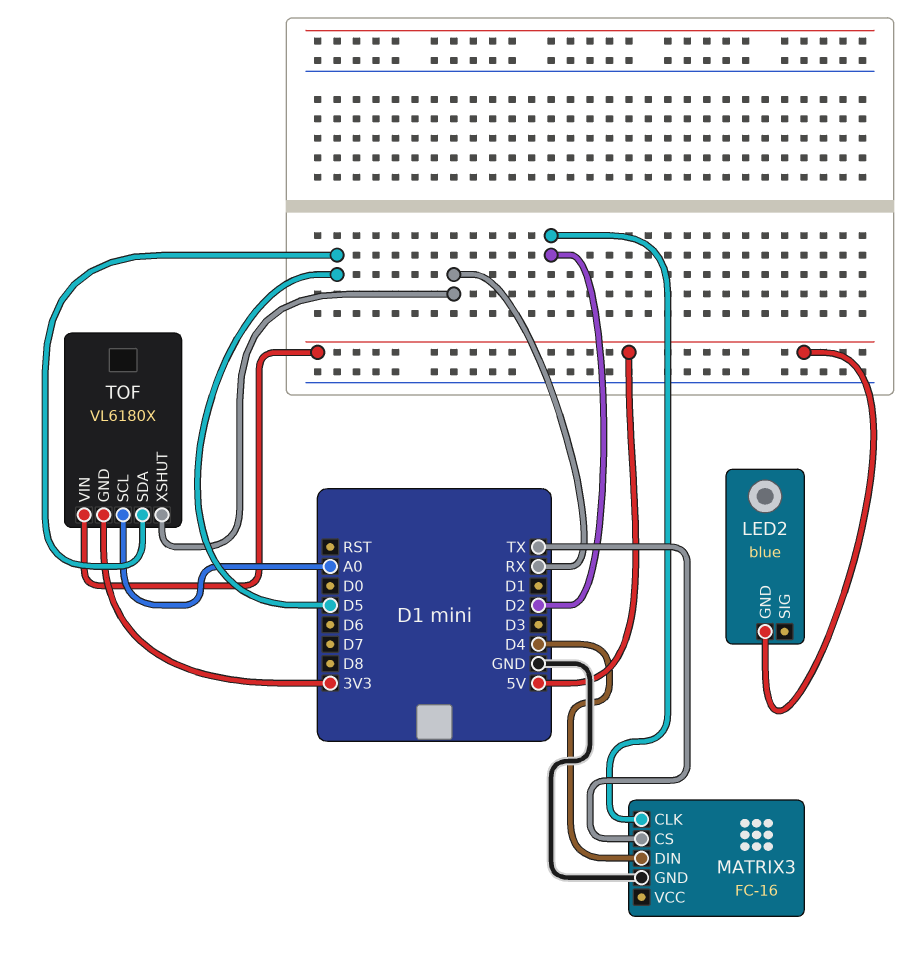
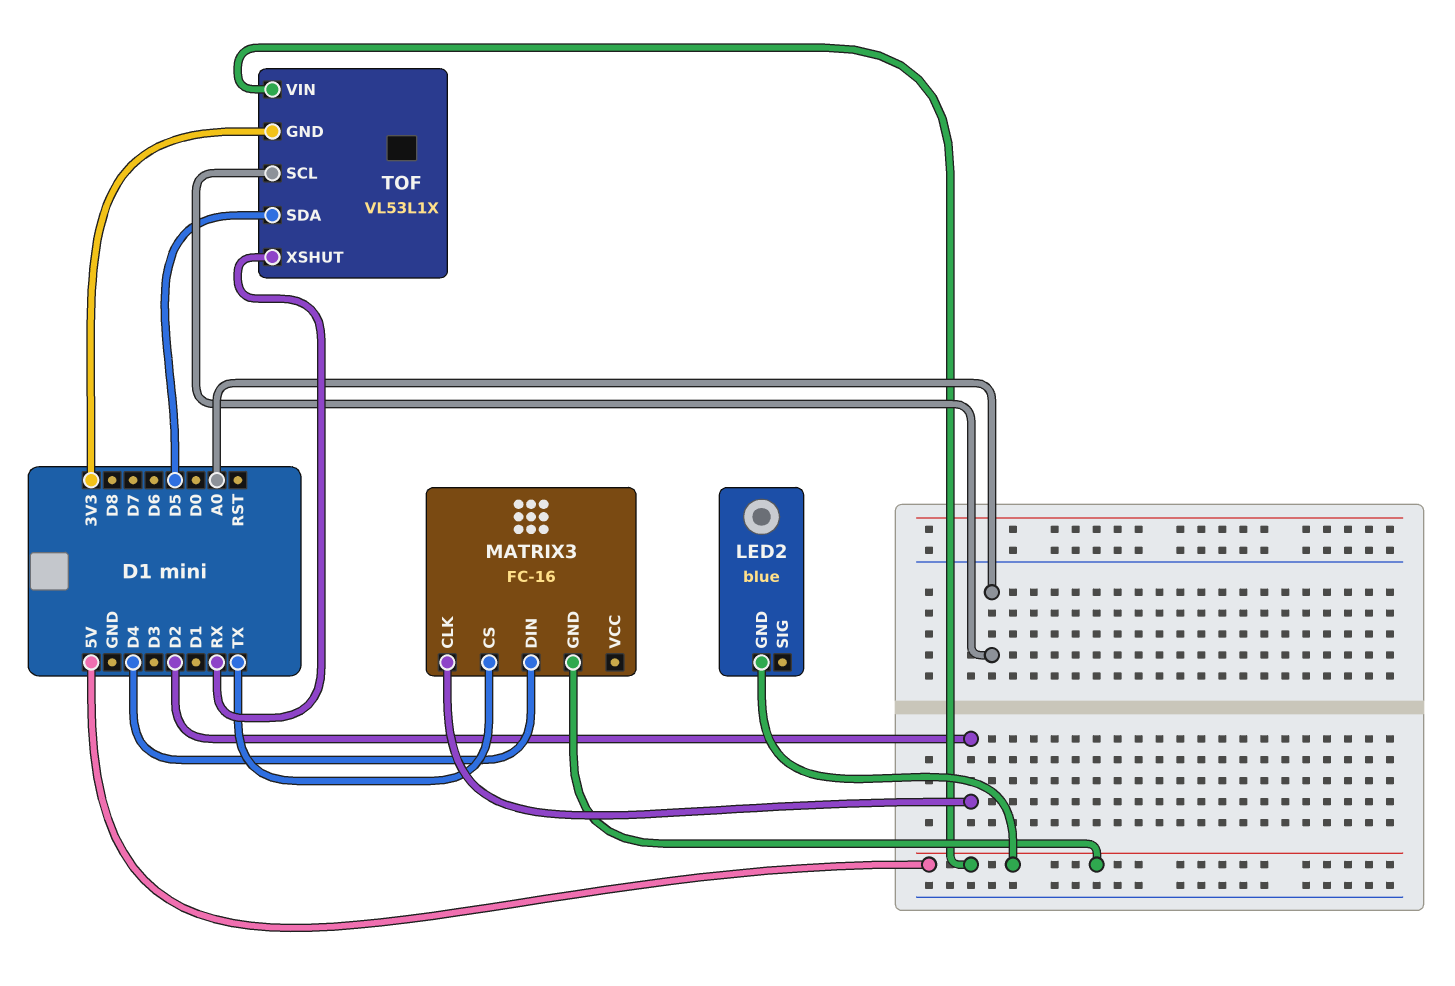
MATRIX3 pin GND: GND -> 5V
TOF: VL6180X -> VL53L1X

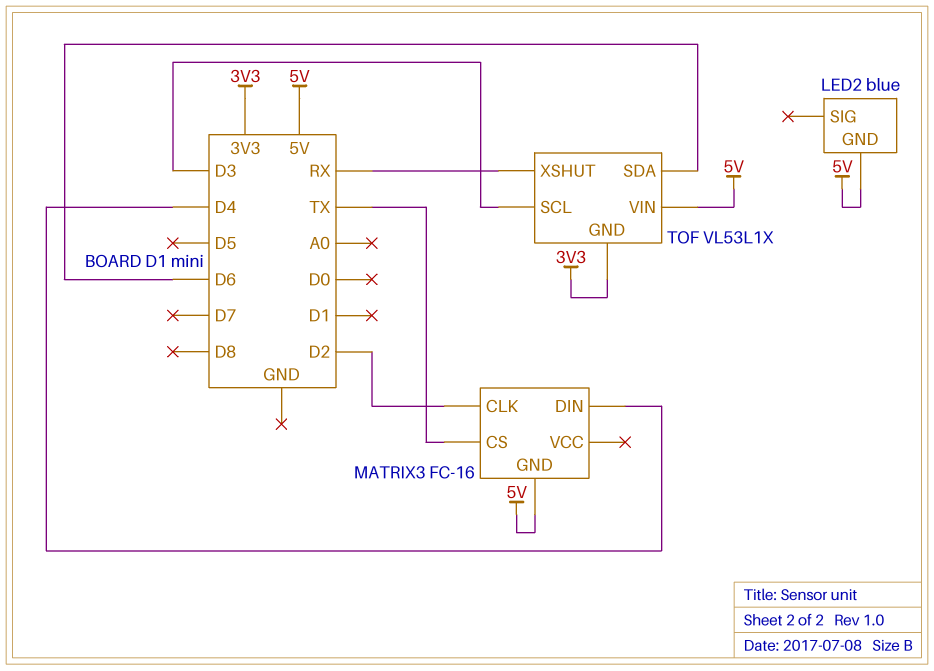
TOF pin SCL: A0 -> D3
TOF pin SDA: D5 -> D6

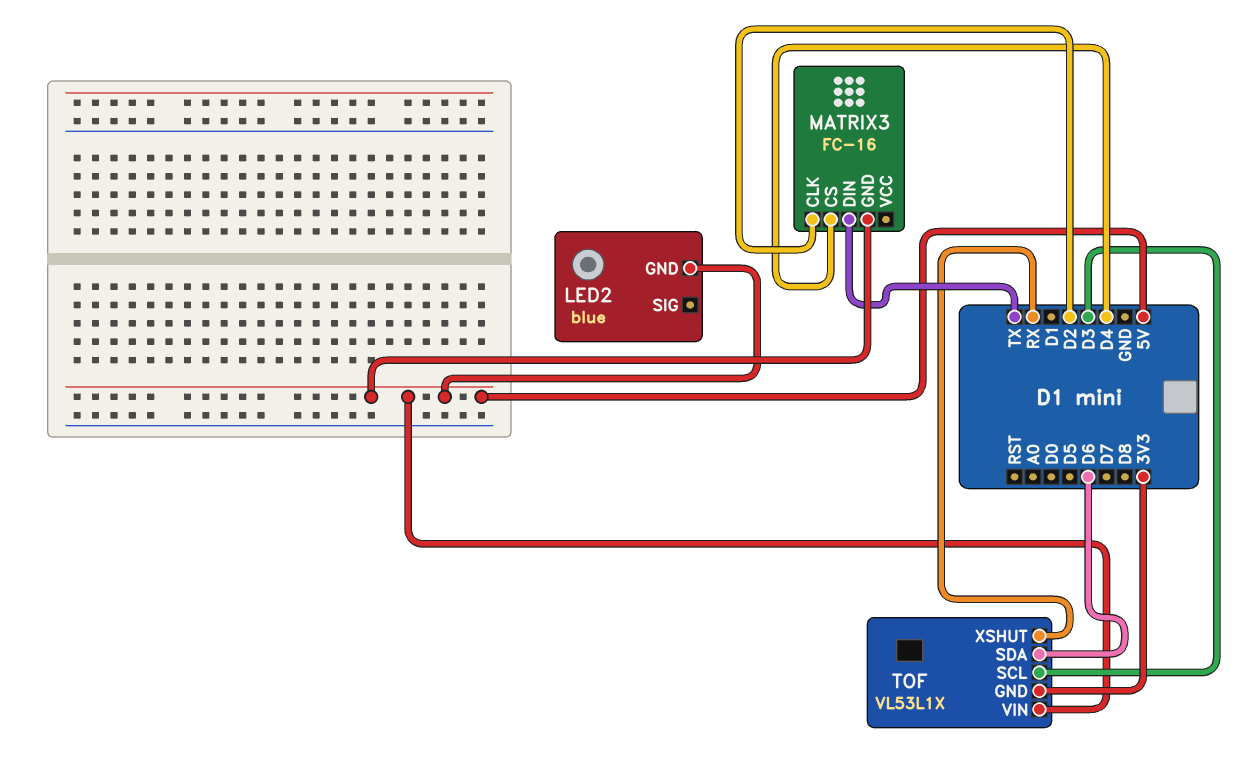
MATRIX3 pin CS: TX -> D4
MATRIX3 pin DIN: D4 -> TX

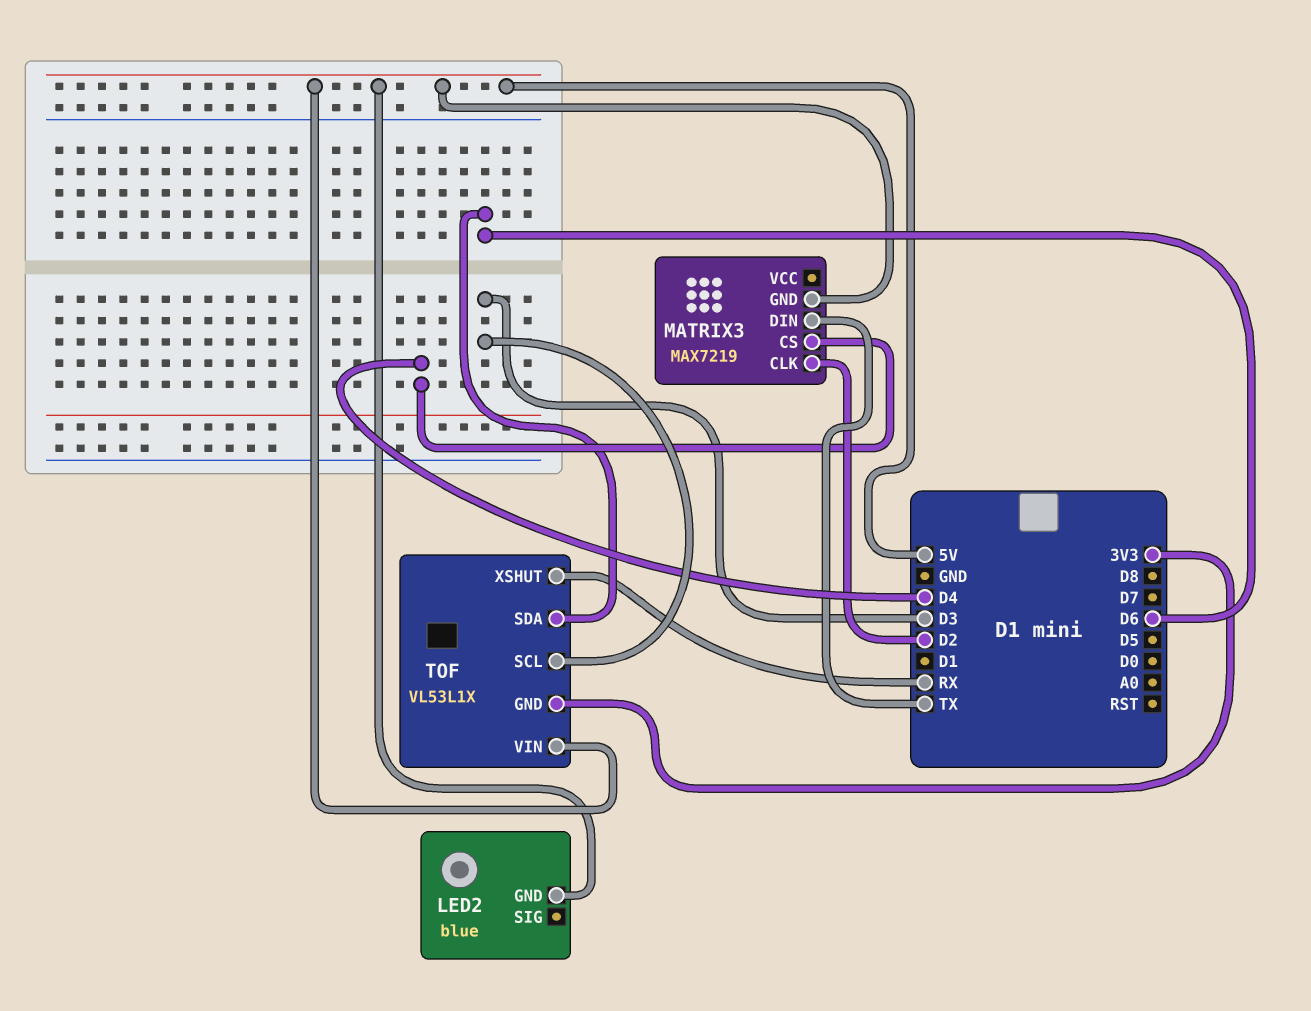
MATRIX3: FC-16 -> MAX7219

